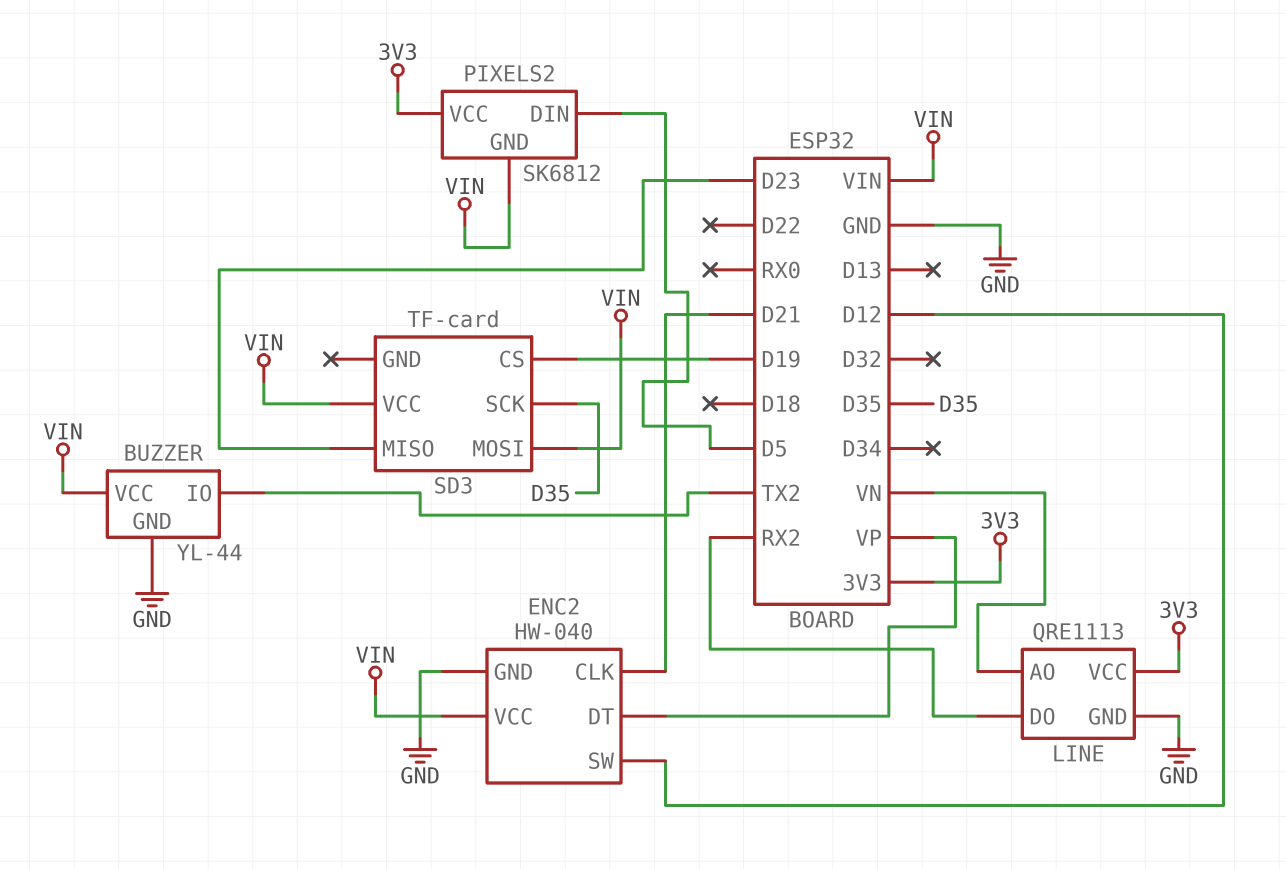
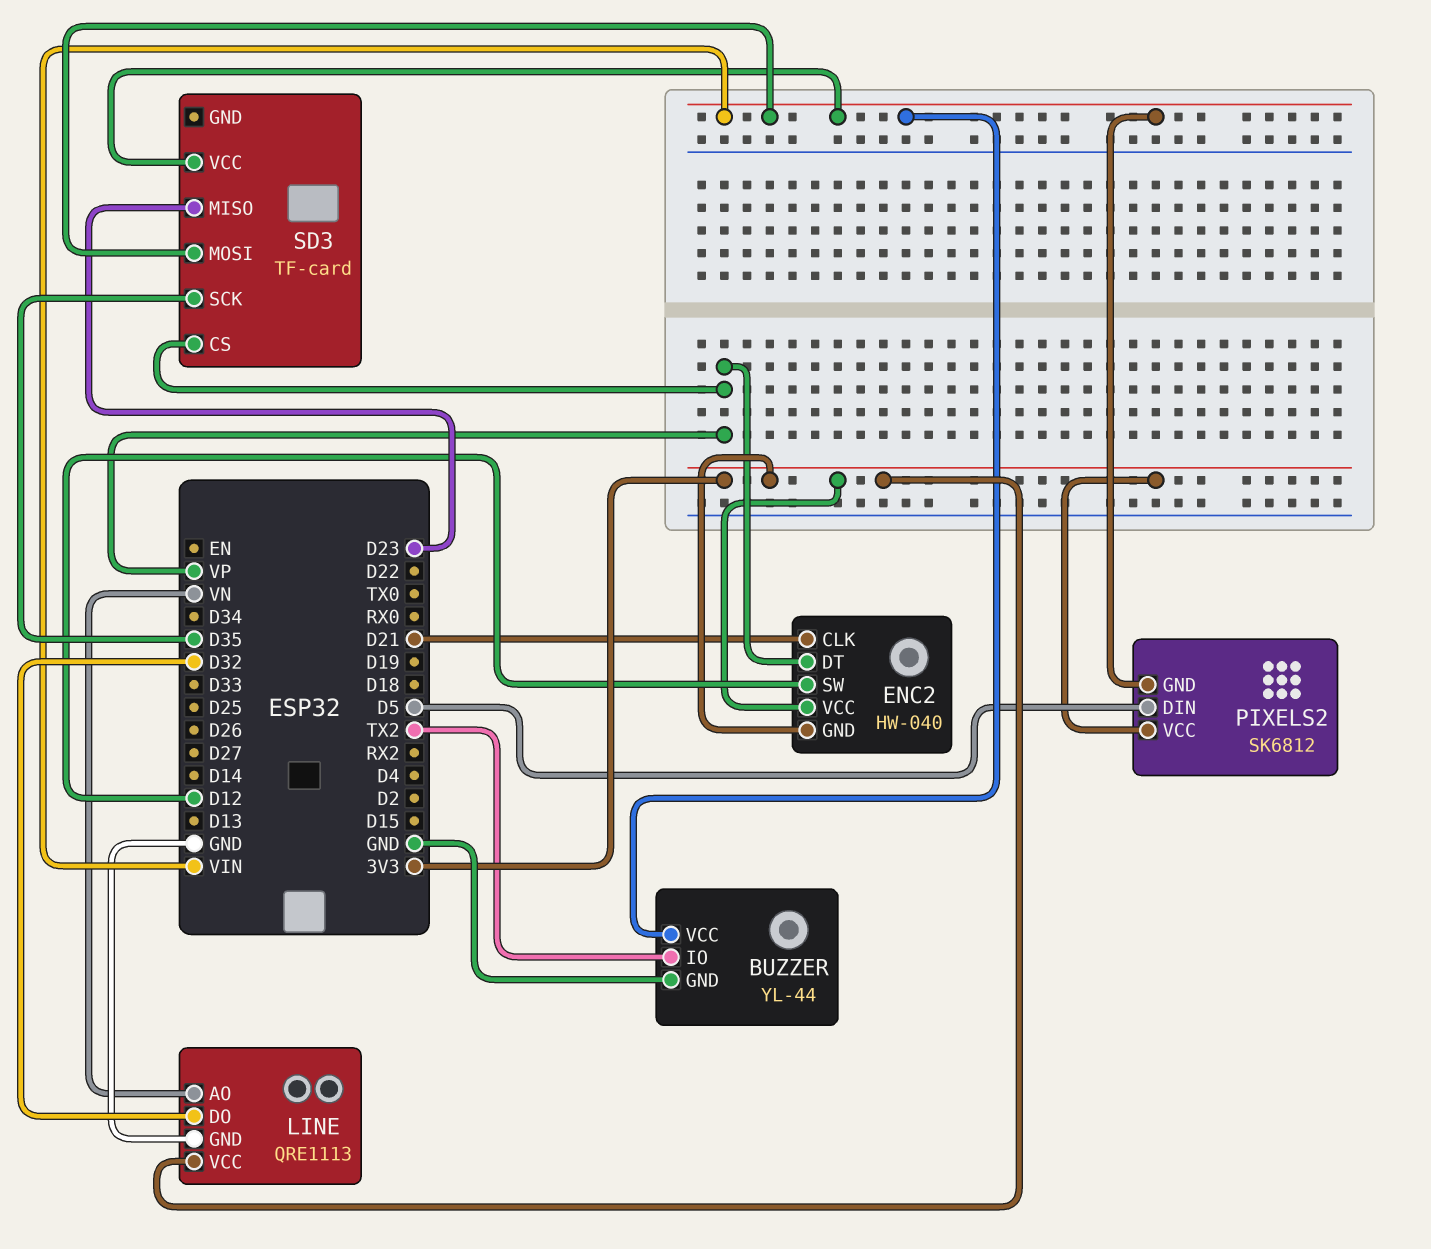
ENC2 pin GND: GND -> 3V3
ENC2 pin VCC: VIN -> 3V3
LINE pin DO: RX2 -> D32
SD3 pin CS: D19 -> VP

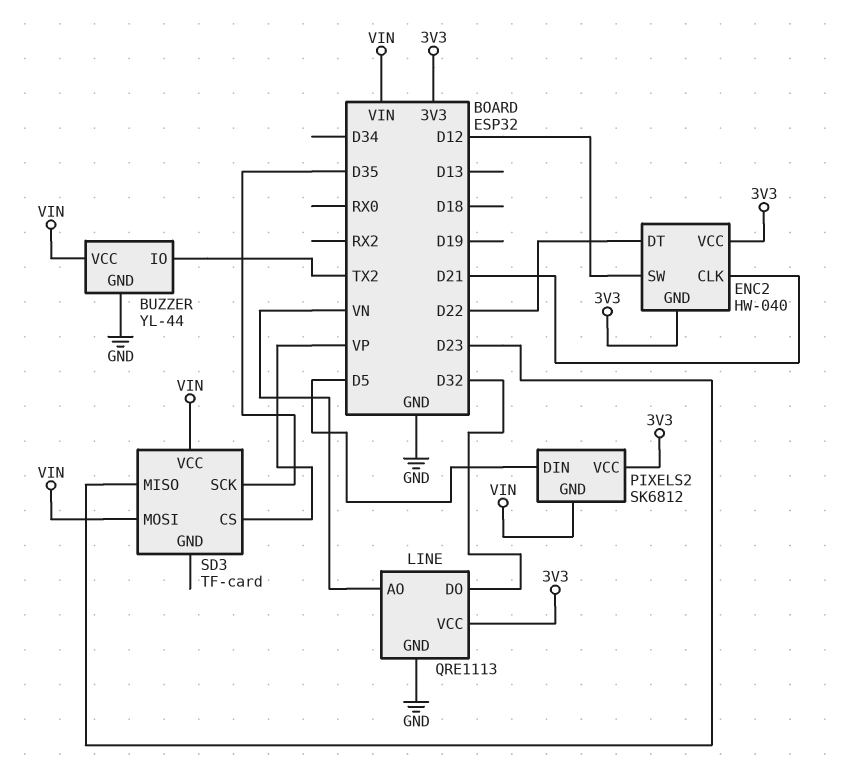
ENC2 pin DT: VP -> D22

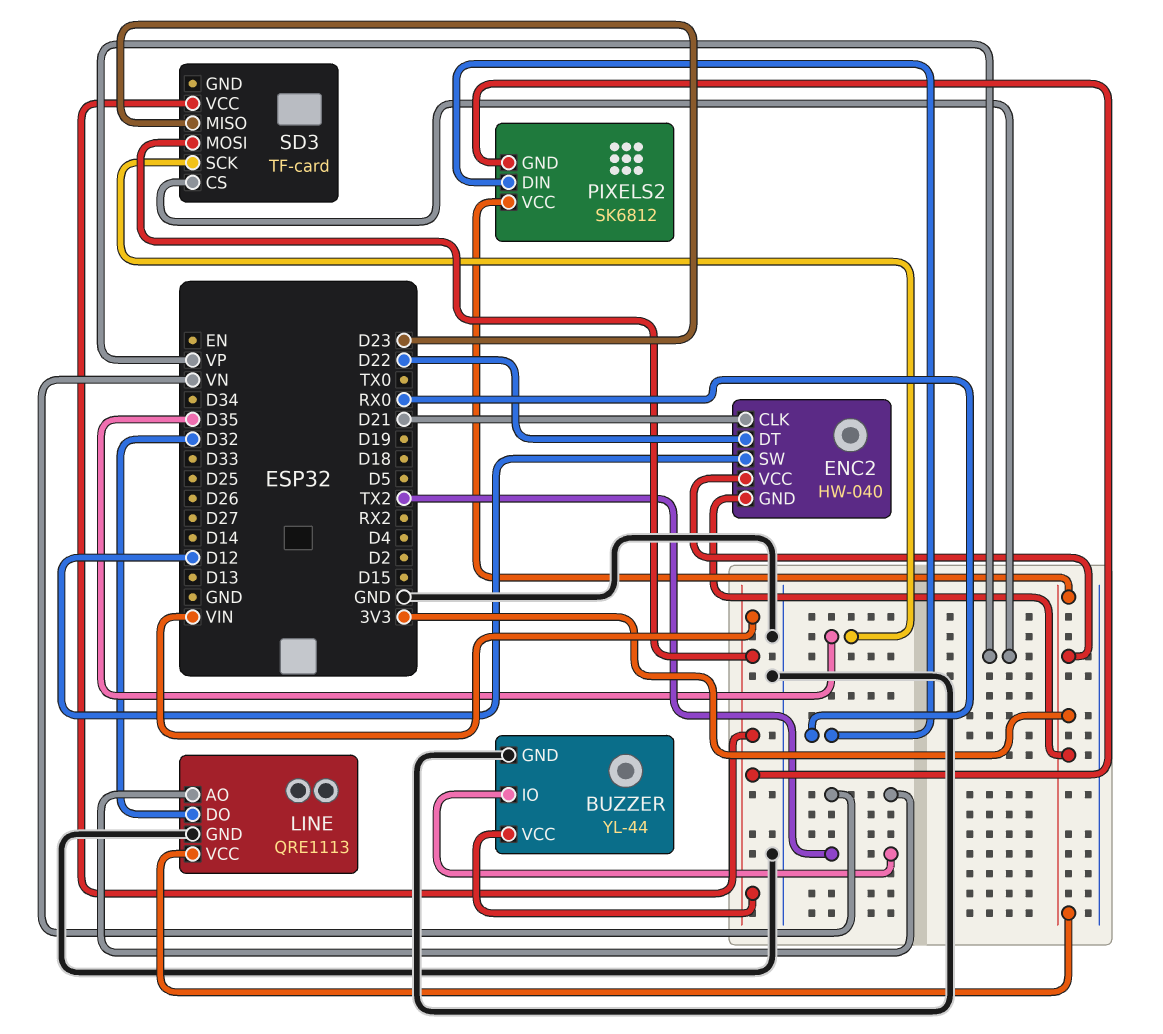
PIXELS2 pin DIN: D5 -> RX0

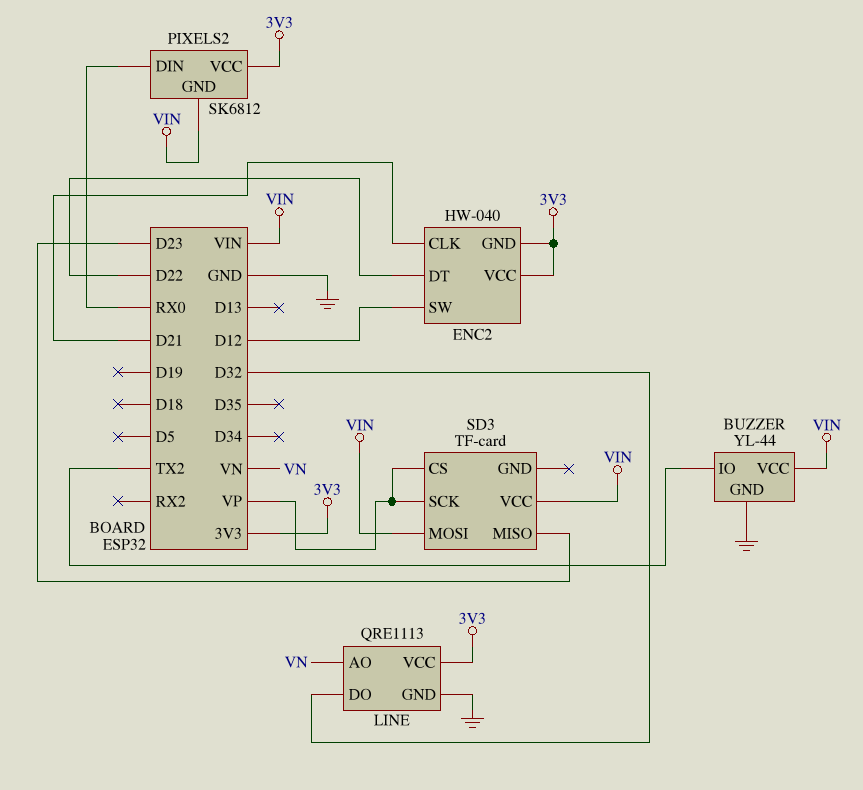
SD3 pin SCK: D35 -> VP

